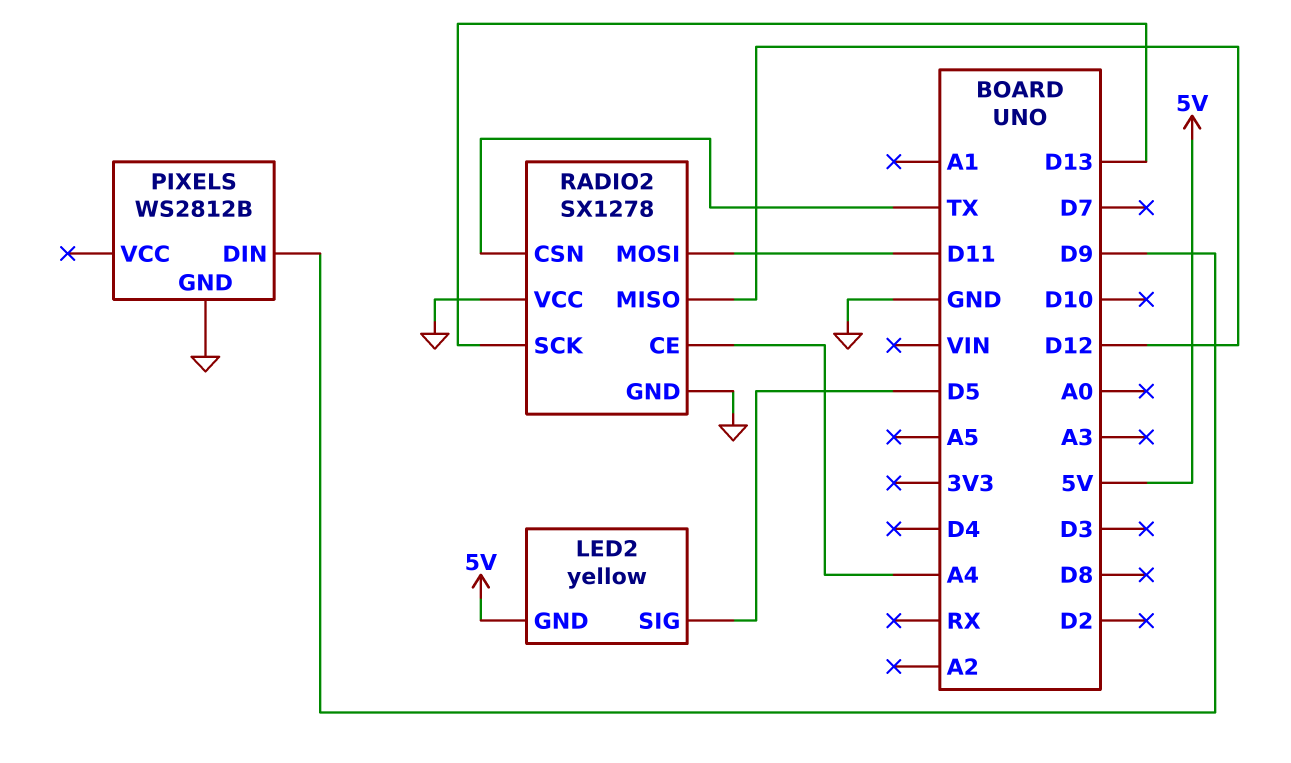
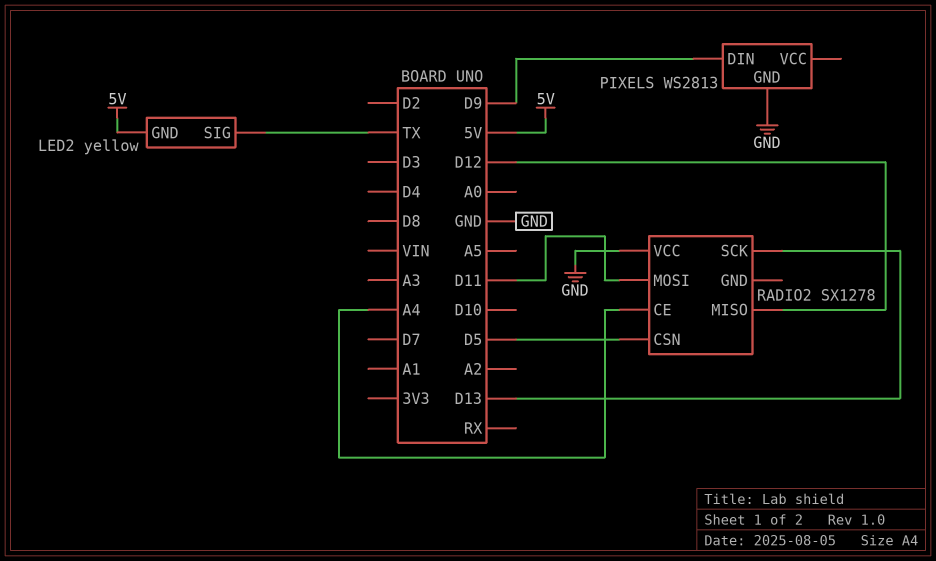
LED2 pin SIG: D5 -> TX
PIXELS: WS2812B -> WS2813
RADIO2 pin CSN: TX -> D5
RADIO2 pin GND: GND -> none

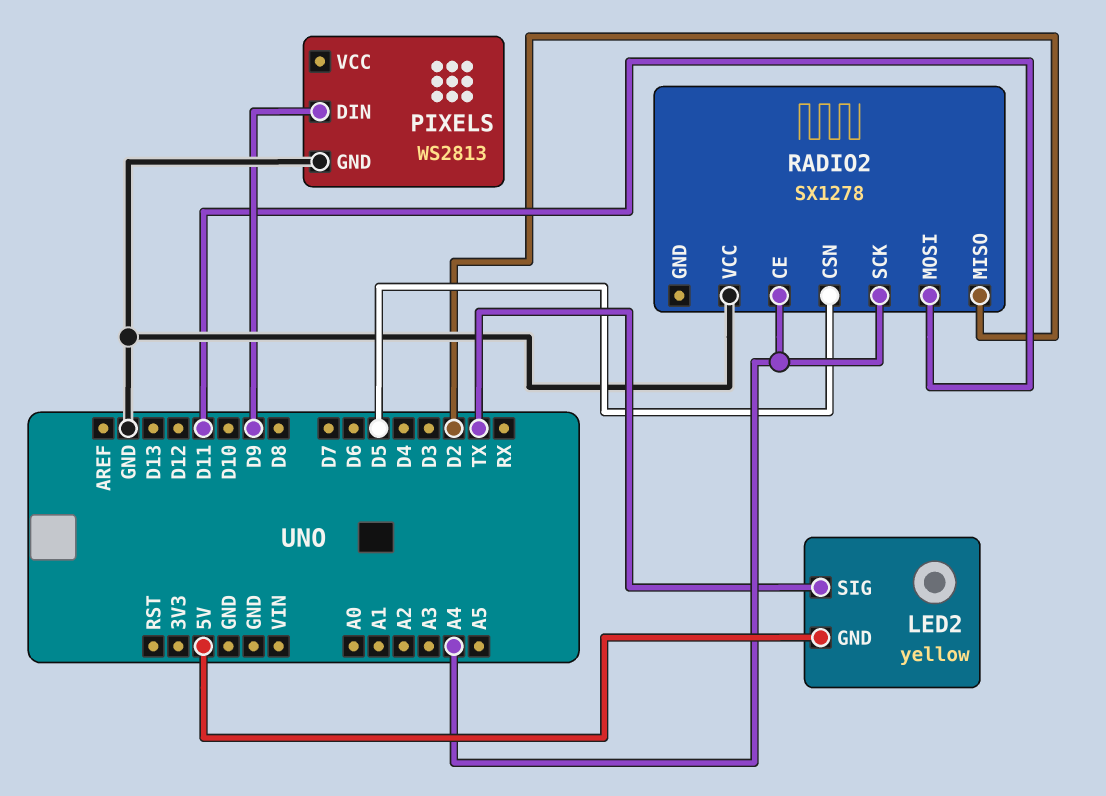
RADIO2 pin MISO: D12 -> D2
RADIO2 pin SCK: D13 -> A4

